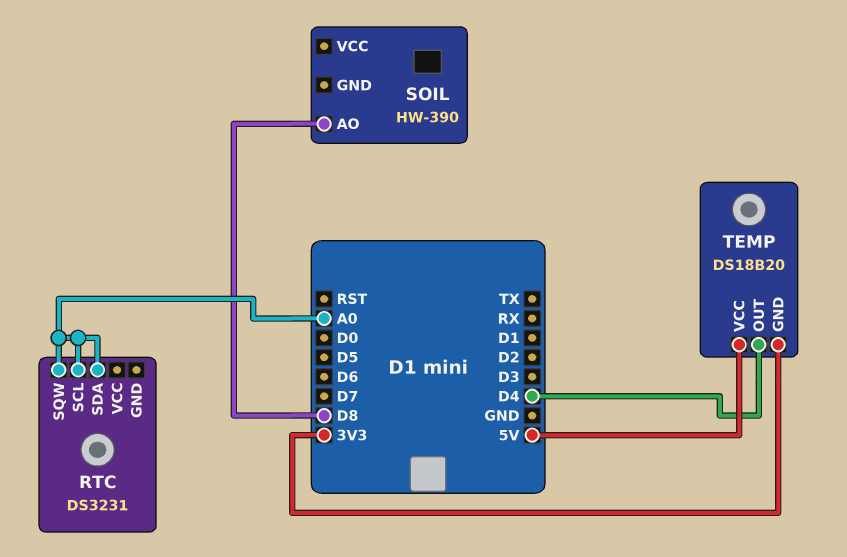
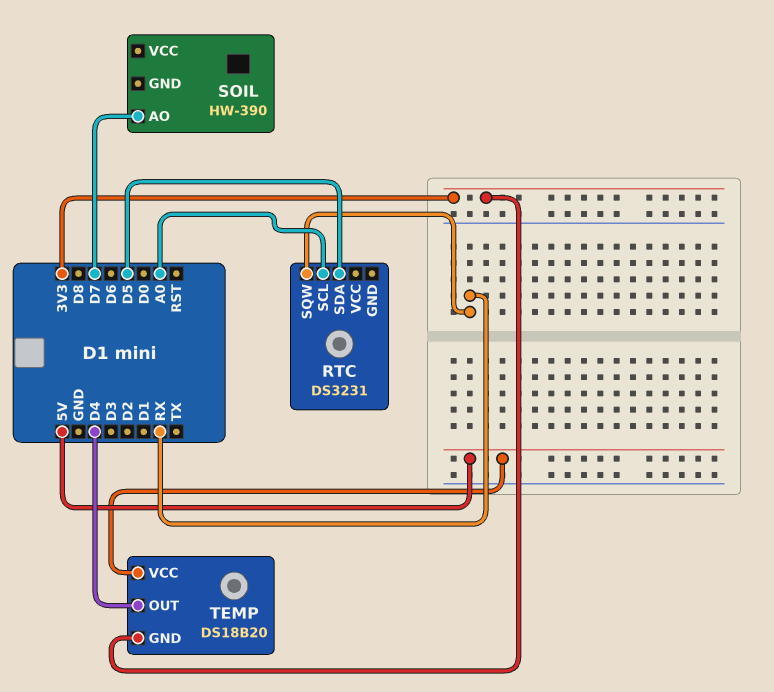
RTC pin SDA: A0 -> D5
RTC pin SQW: A0 -> RX
SOIL pin AO: D8 -> D7

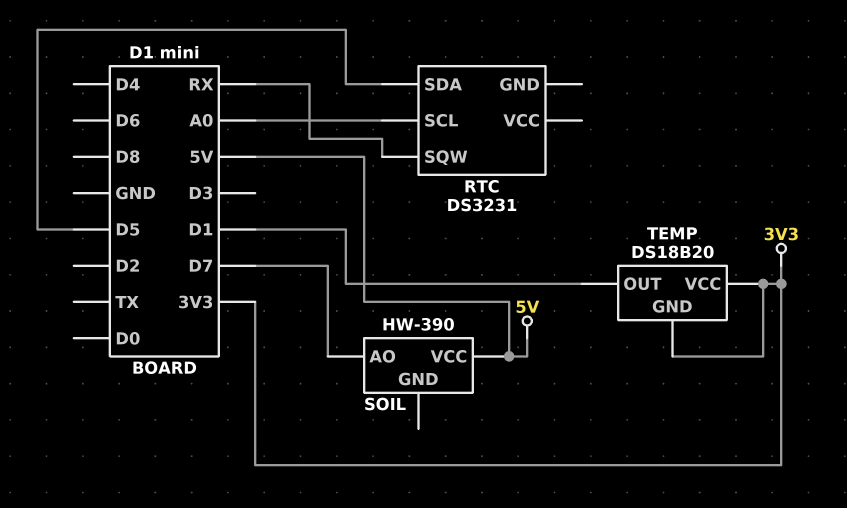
SOIL pin VCC: none -> 5V
TEMP pin OUT: D4 -> D1
TEMP pin VCC: 5V -> 3V3

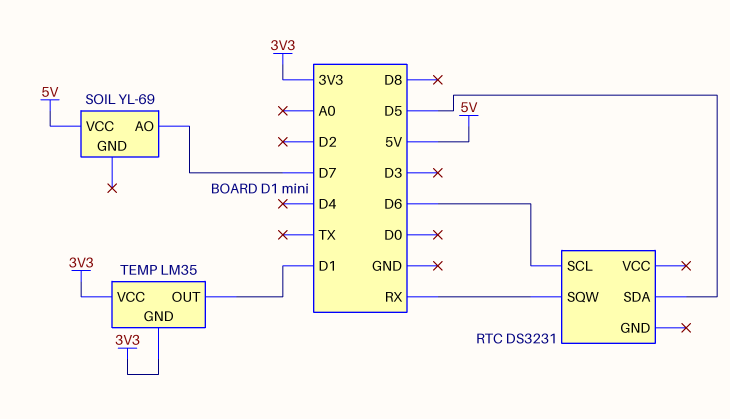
RTC pin SCL: A0 -> D6
SOIL: HW-390 -> YL-69
TEMP: DS18B20 -> LM35

